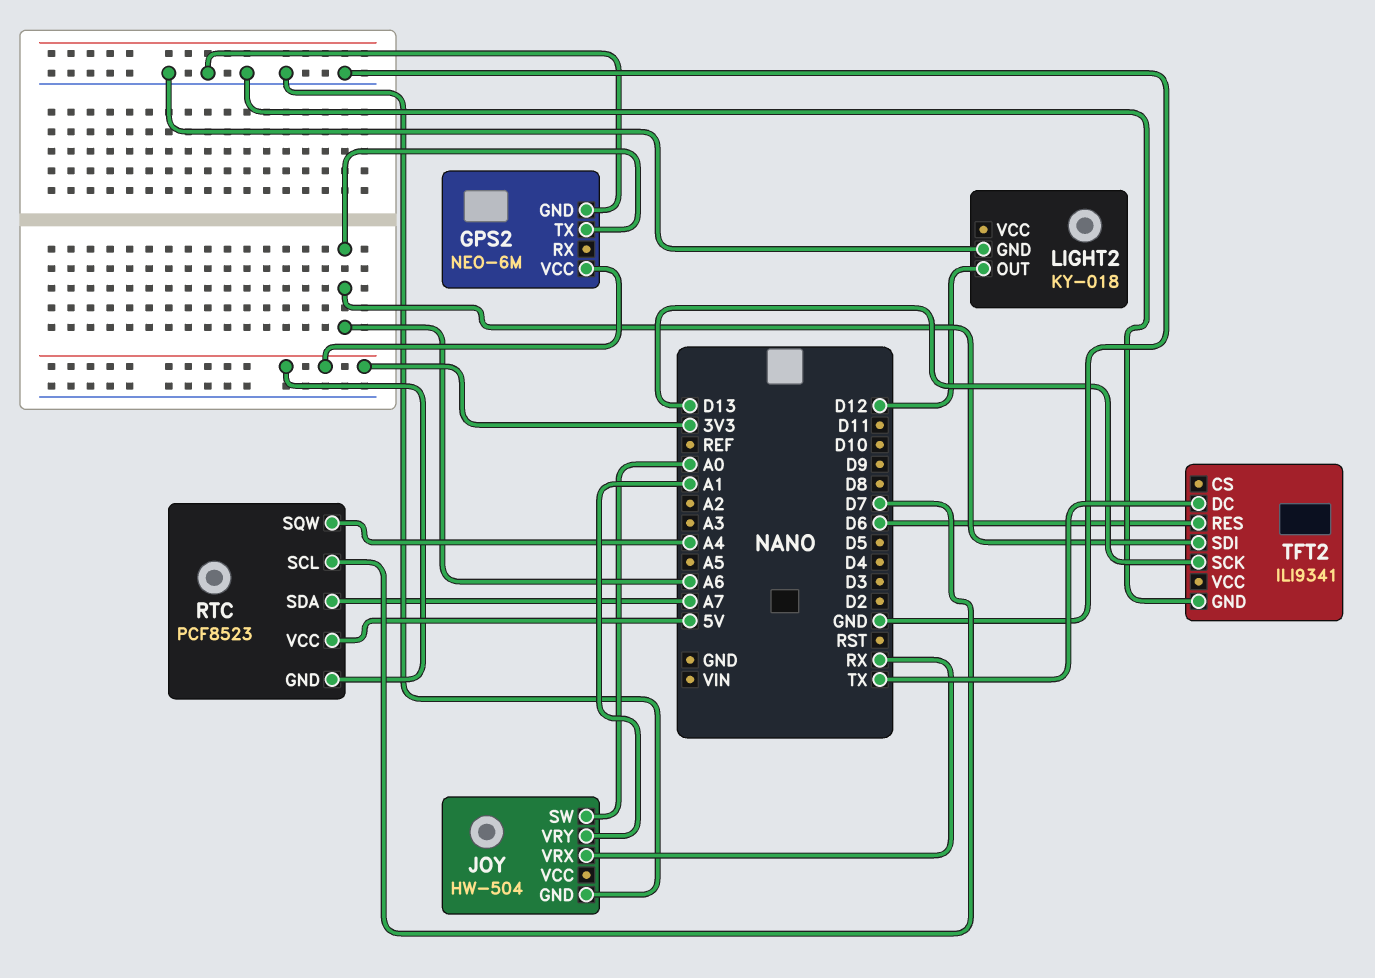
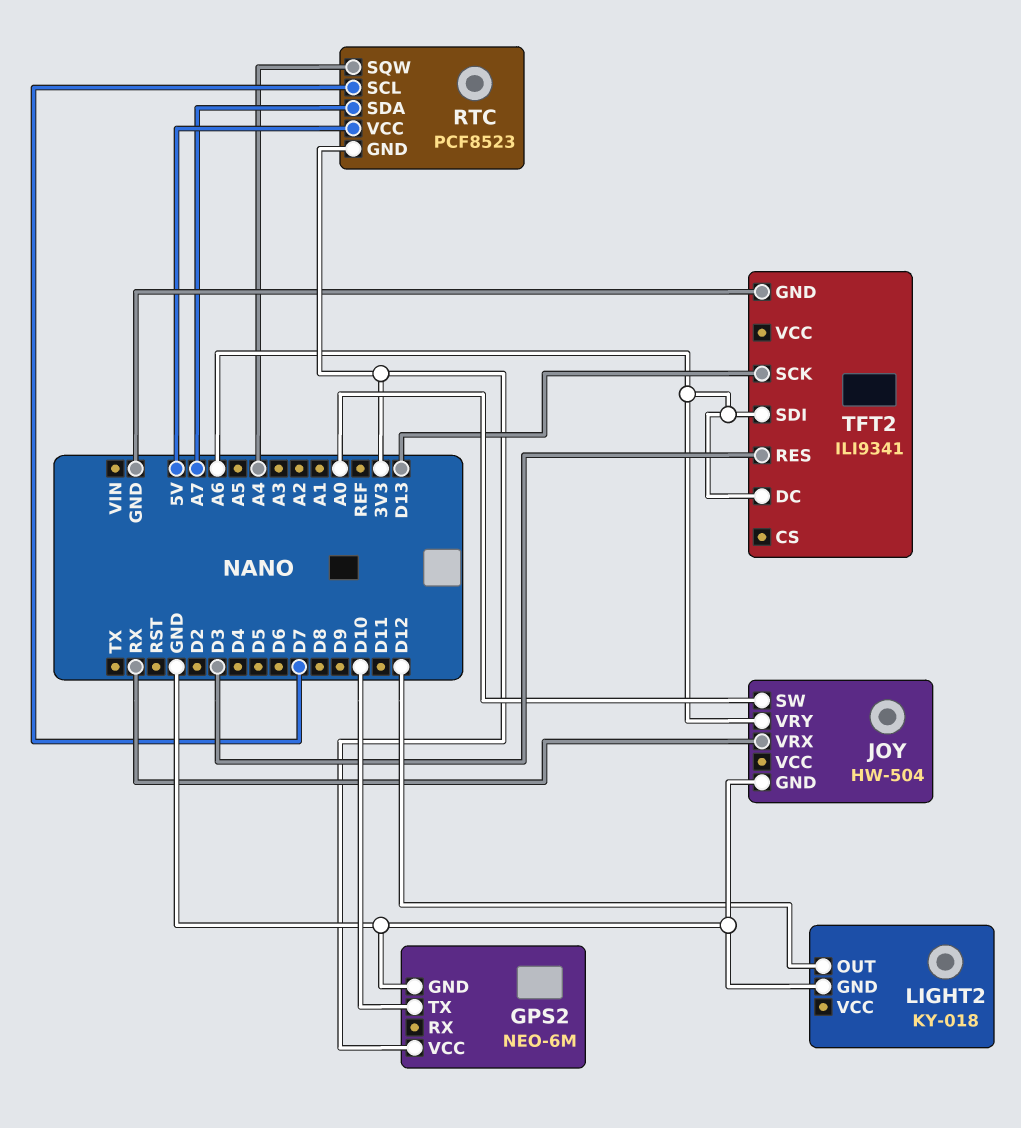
GPS2 pin TX: A6 -> D10
JOY pin VRY: A1 -> A6
TFT2 pin DC: TX -> A6
TFT2 pin RES: D6 -> D3

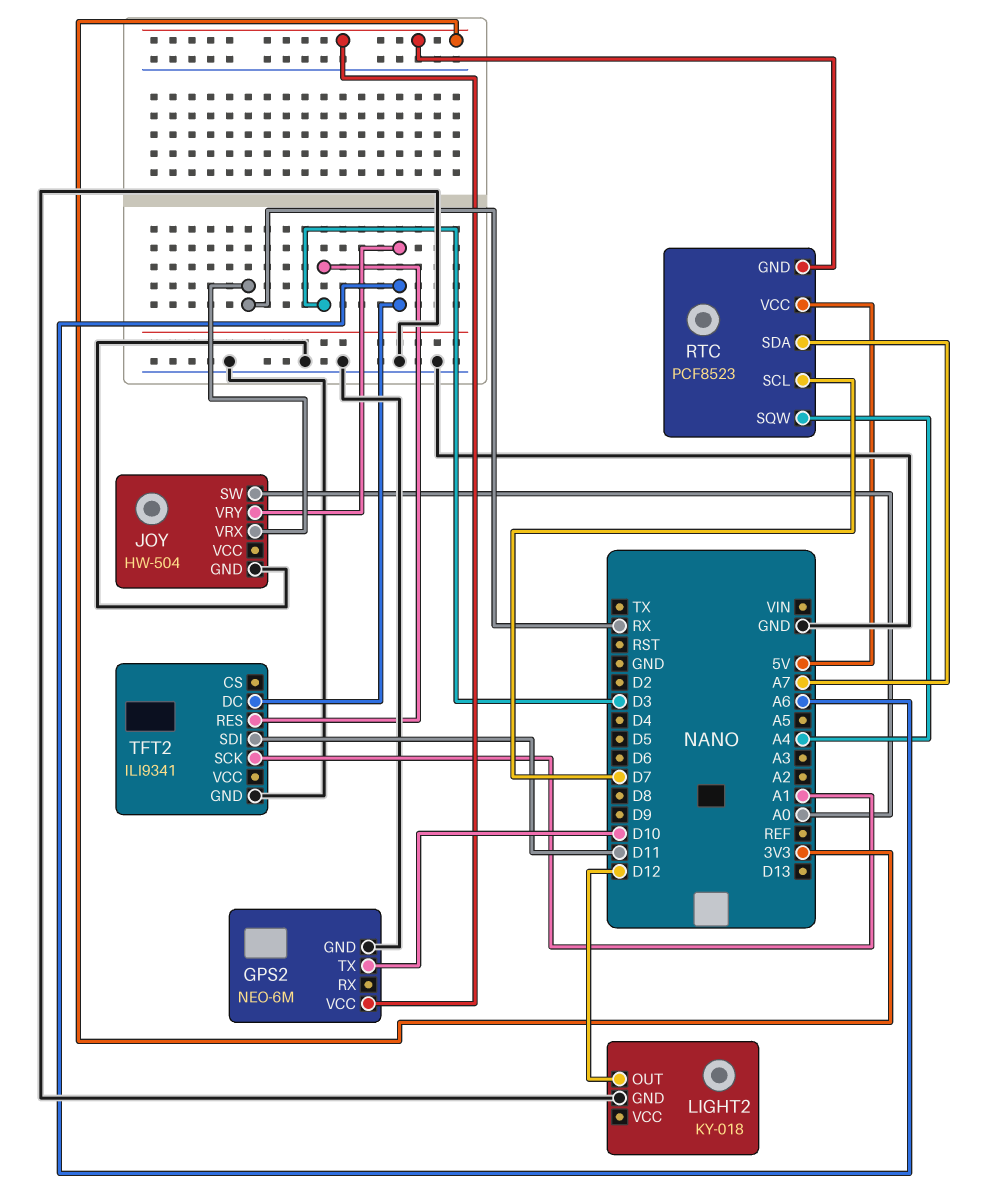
TFT2 pin SCK: D13 -> A1
TFT2 pin SDI: A6 -> D11

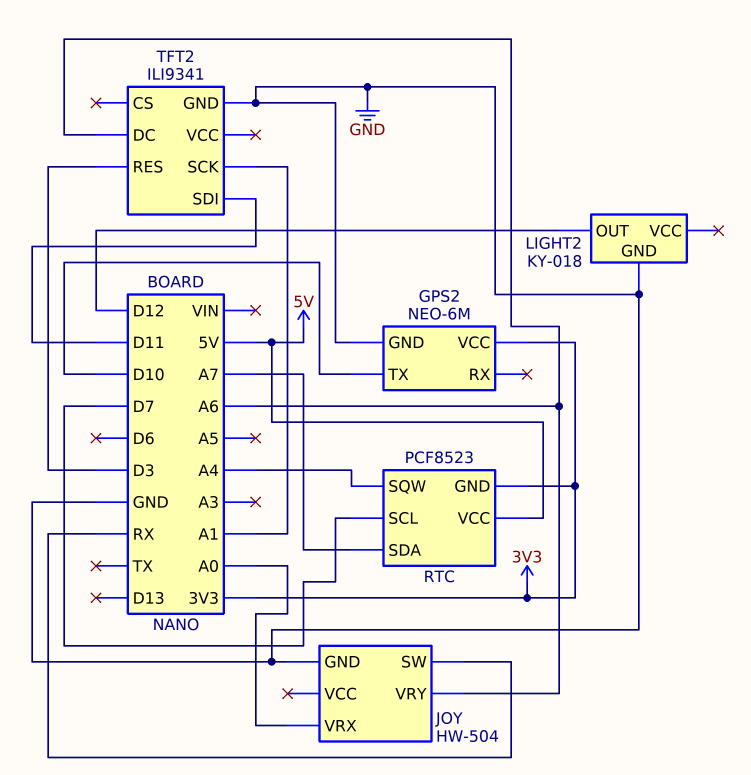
JOY pin SW: A0 -> RX
JOY pin VRX: RX -> A0

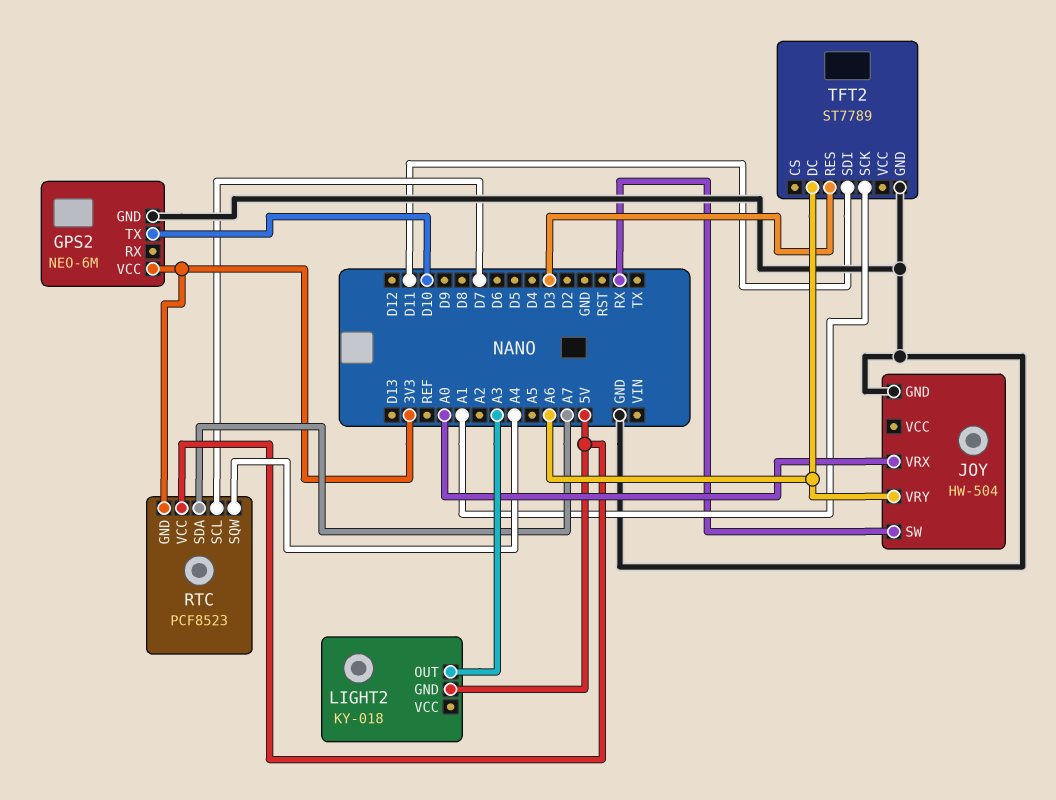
LIGHT2 pin GND: GND -> 5V
LIGHT2 pin OUT: D12 -> A3
TFT2: ILI9341 -> ST7789

